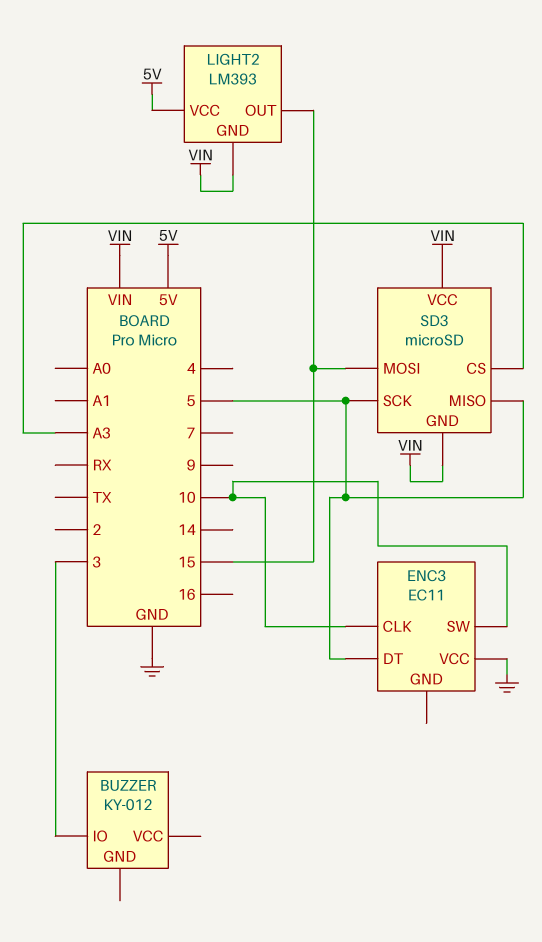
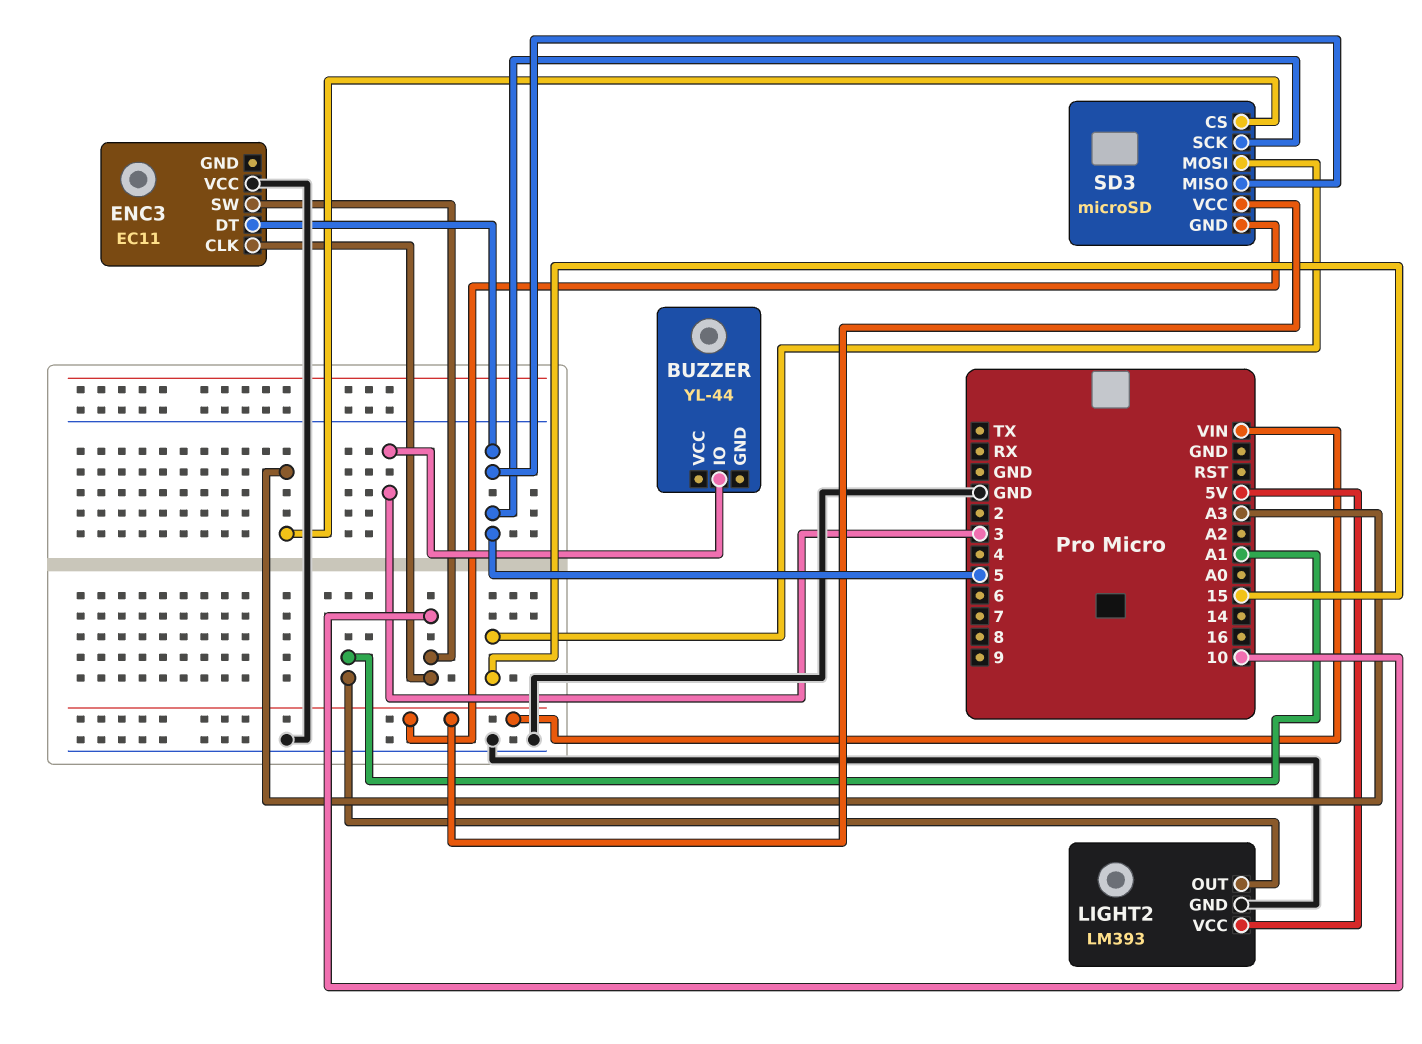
BUZZER: KY-012 -> YL-44
LIGHT2 pin GND: VIN -> GND
LIGHT2 pin OUT: 15 -> A1

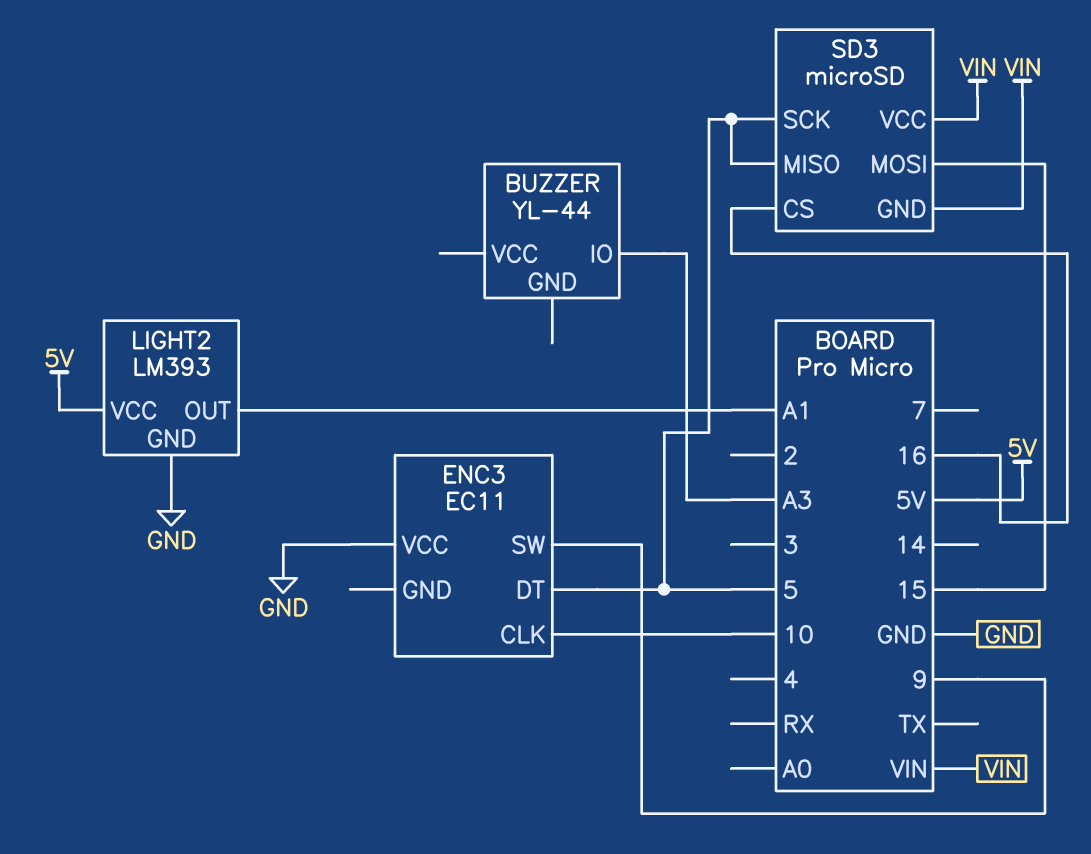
BUZZER pin IO: 3 -> A3
ENC3 pin SW: 10 -> 9
SD3 pin CS: A3 -> 16

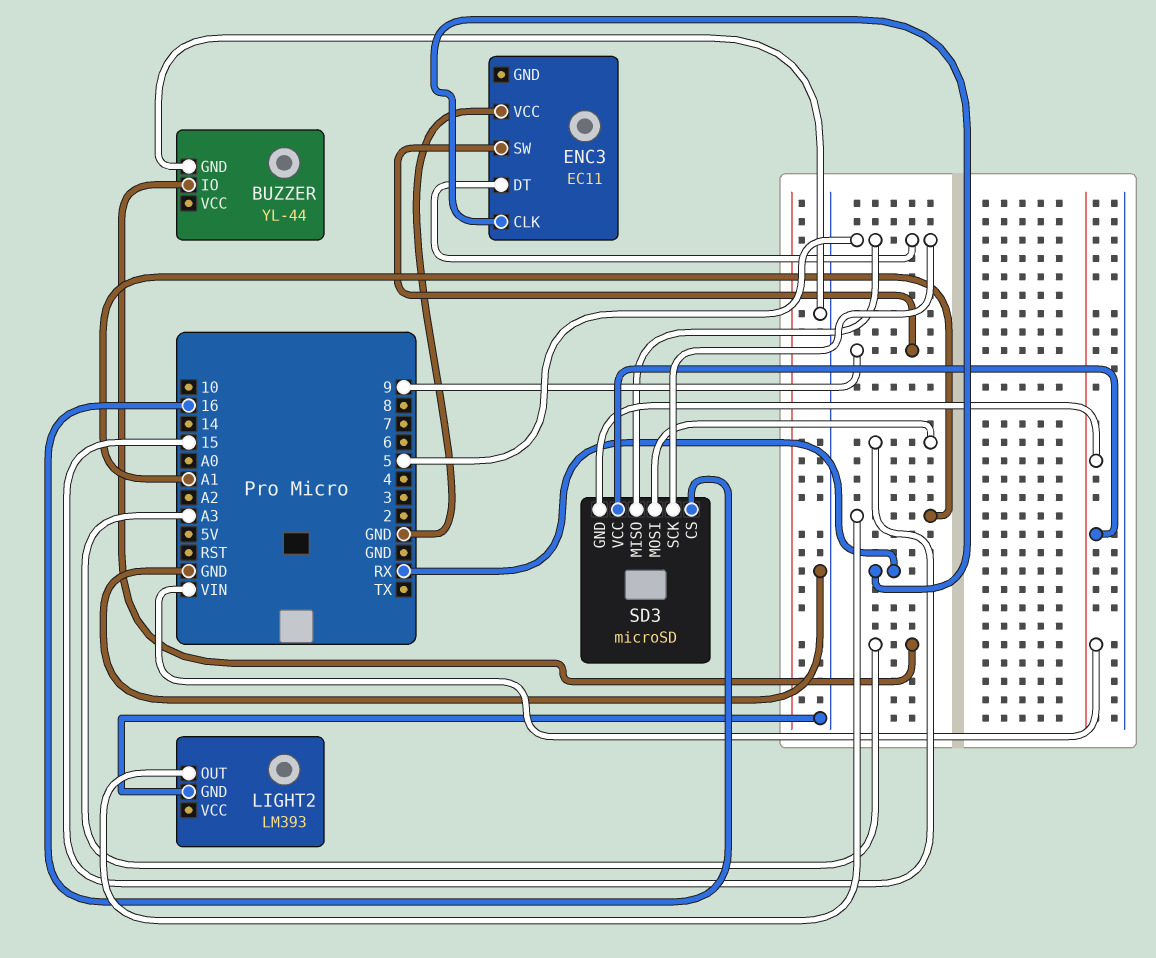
BUZZER pin GND: none -> GND
ENC3 pin CLK: 10 -> RX
LIGHT2 pin VCC: 5V -> none

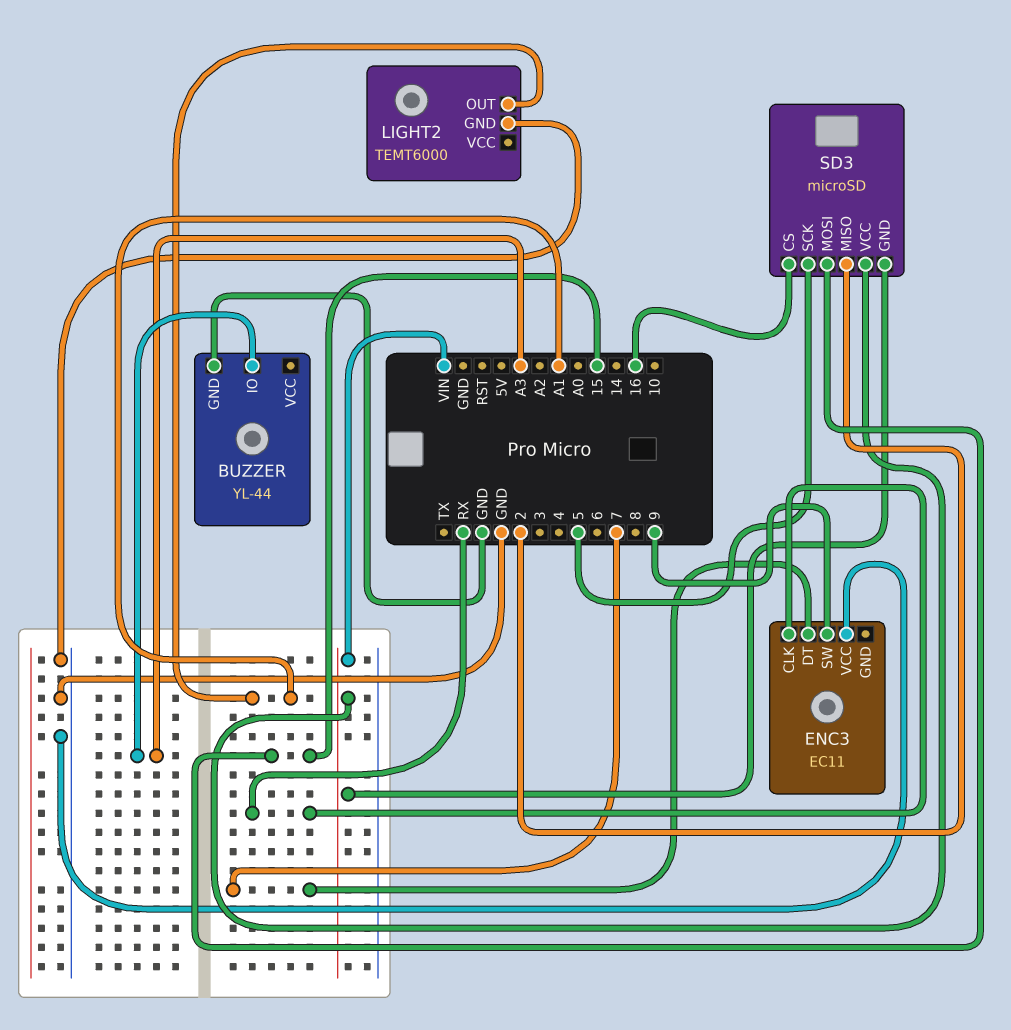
ENC3 pin DT: 5 -> 7
LIGHT2: LM393 -> TEMT6000
SD3 pin MISO: 5 -> 2

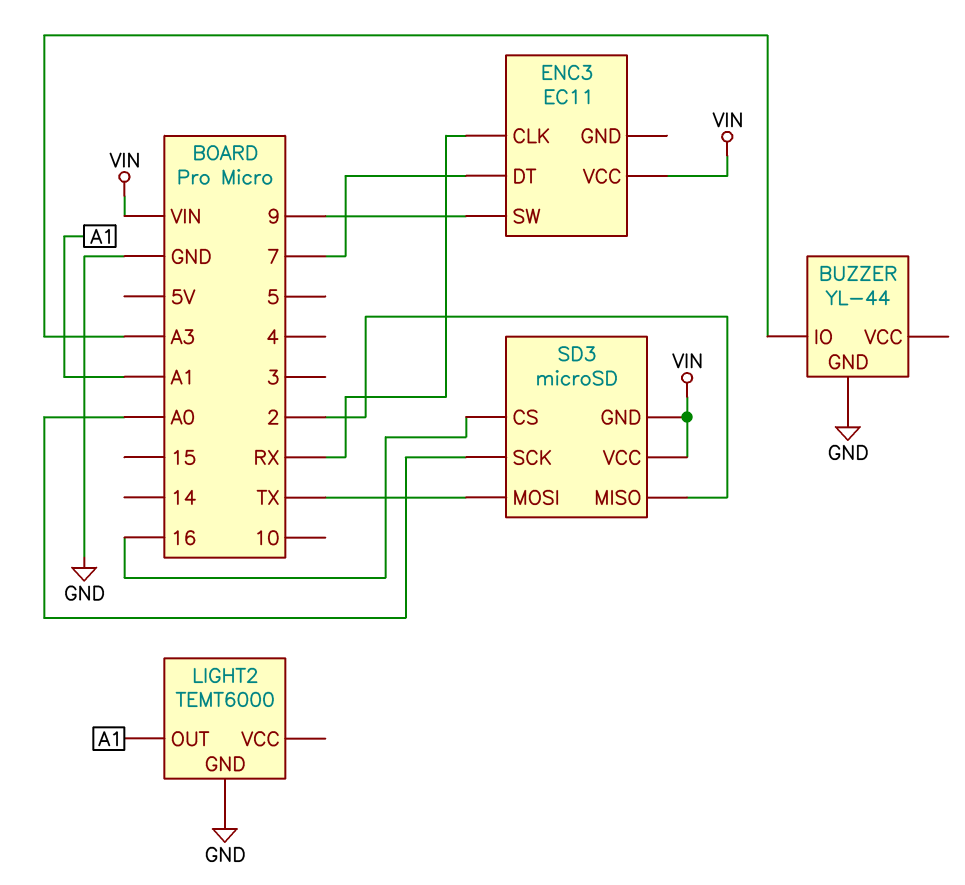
ENC3 pin VCC: GND -> VIN
SD3 pin MOSI: 15 -> TX
SD3 pin SCK: 5 -> A0

